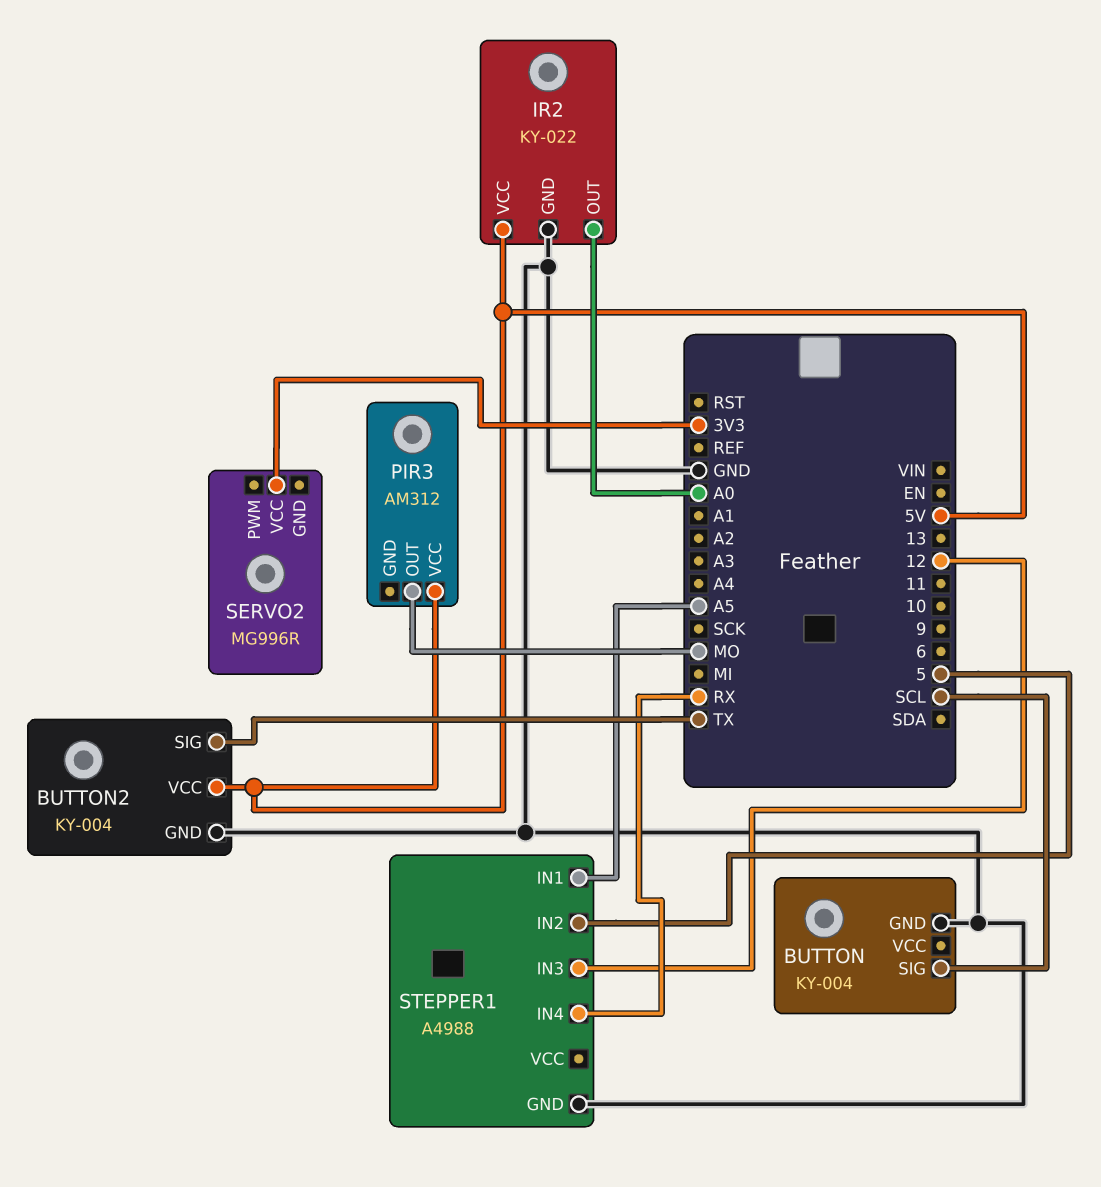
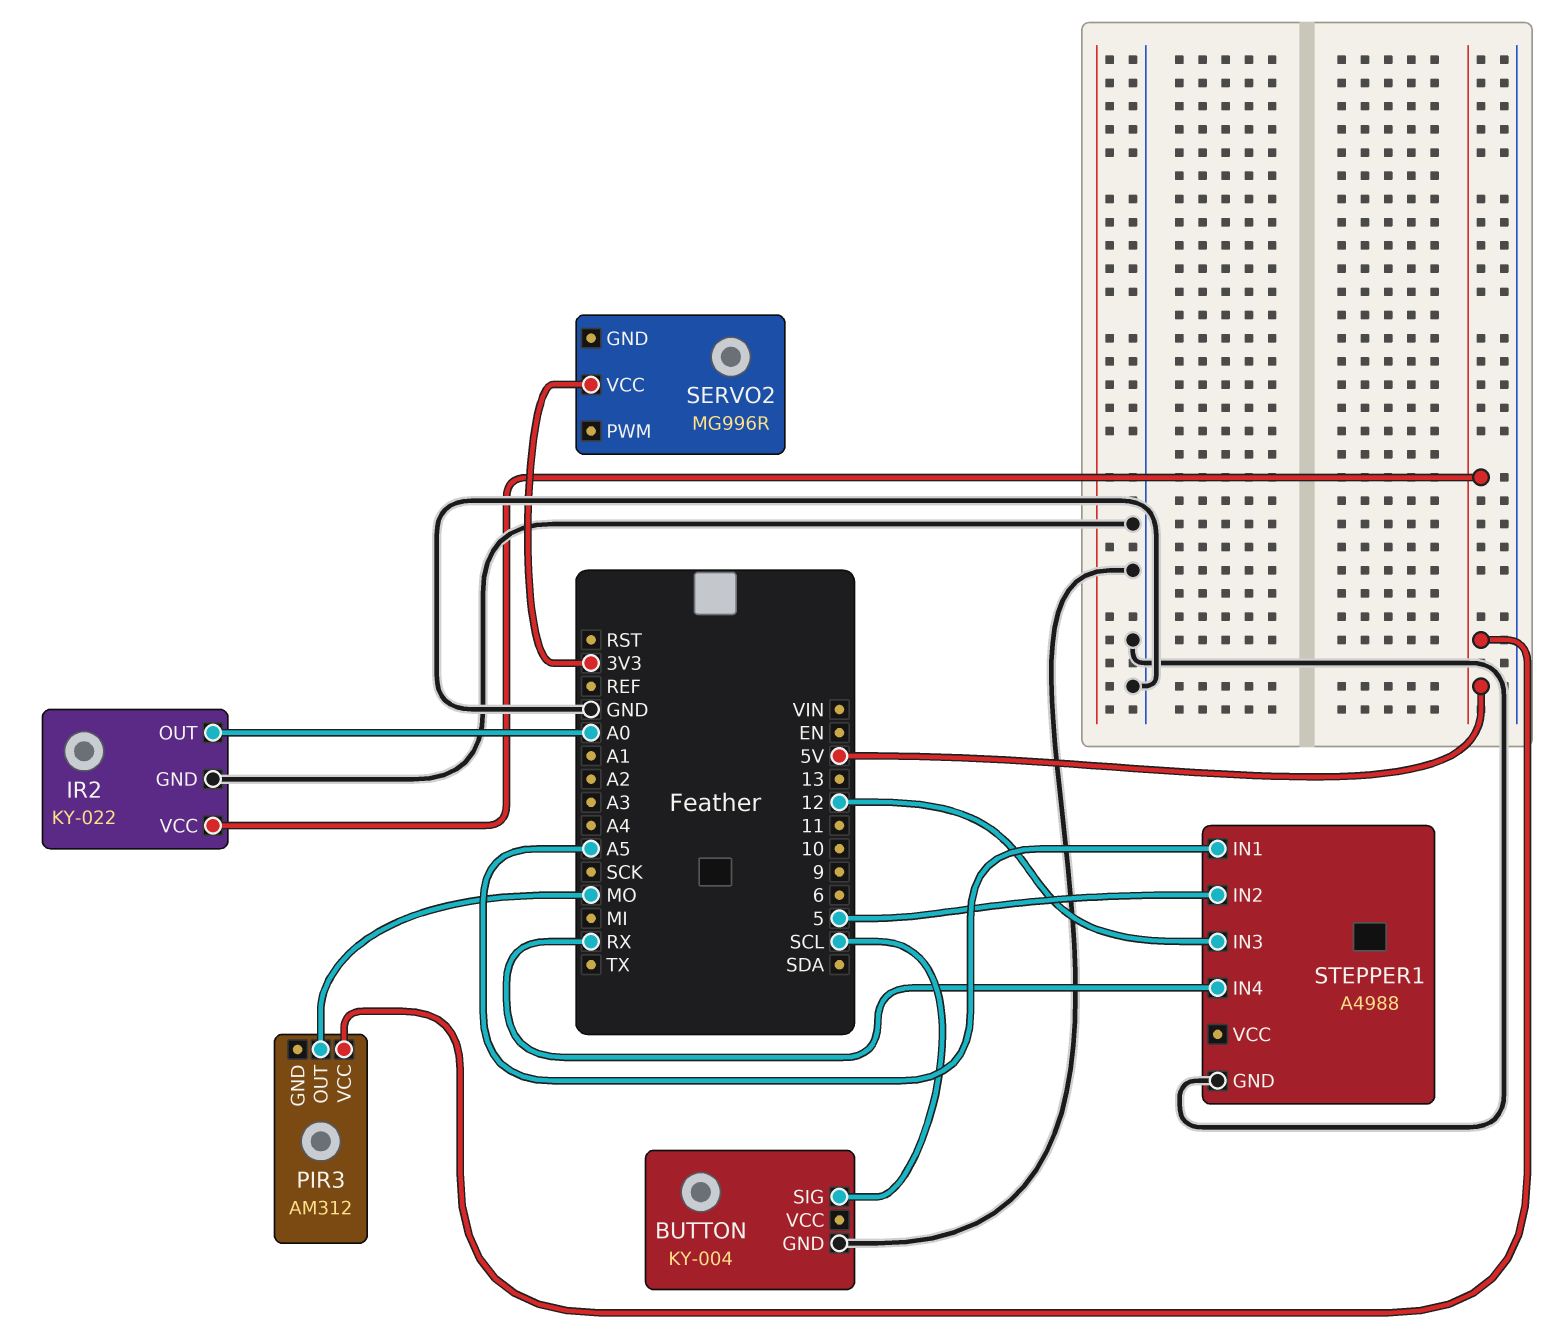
BUTTON2: KY-004 -> none
BUTTON2 pin GND: GND -> none
BUTTON2 pin SIG: TX -> none
BUTTON2 pin VCC: 5V -> none

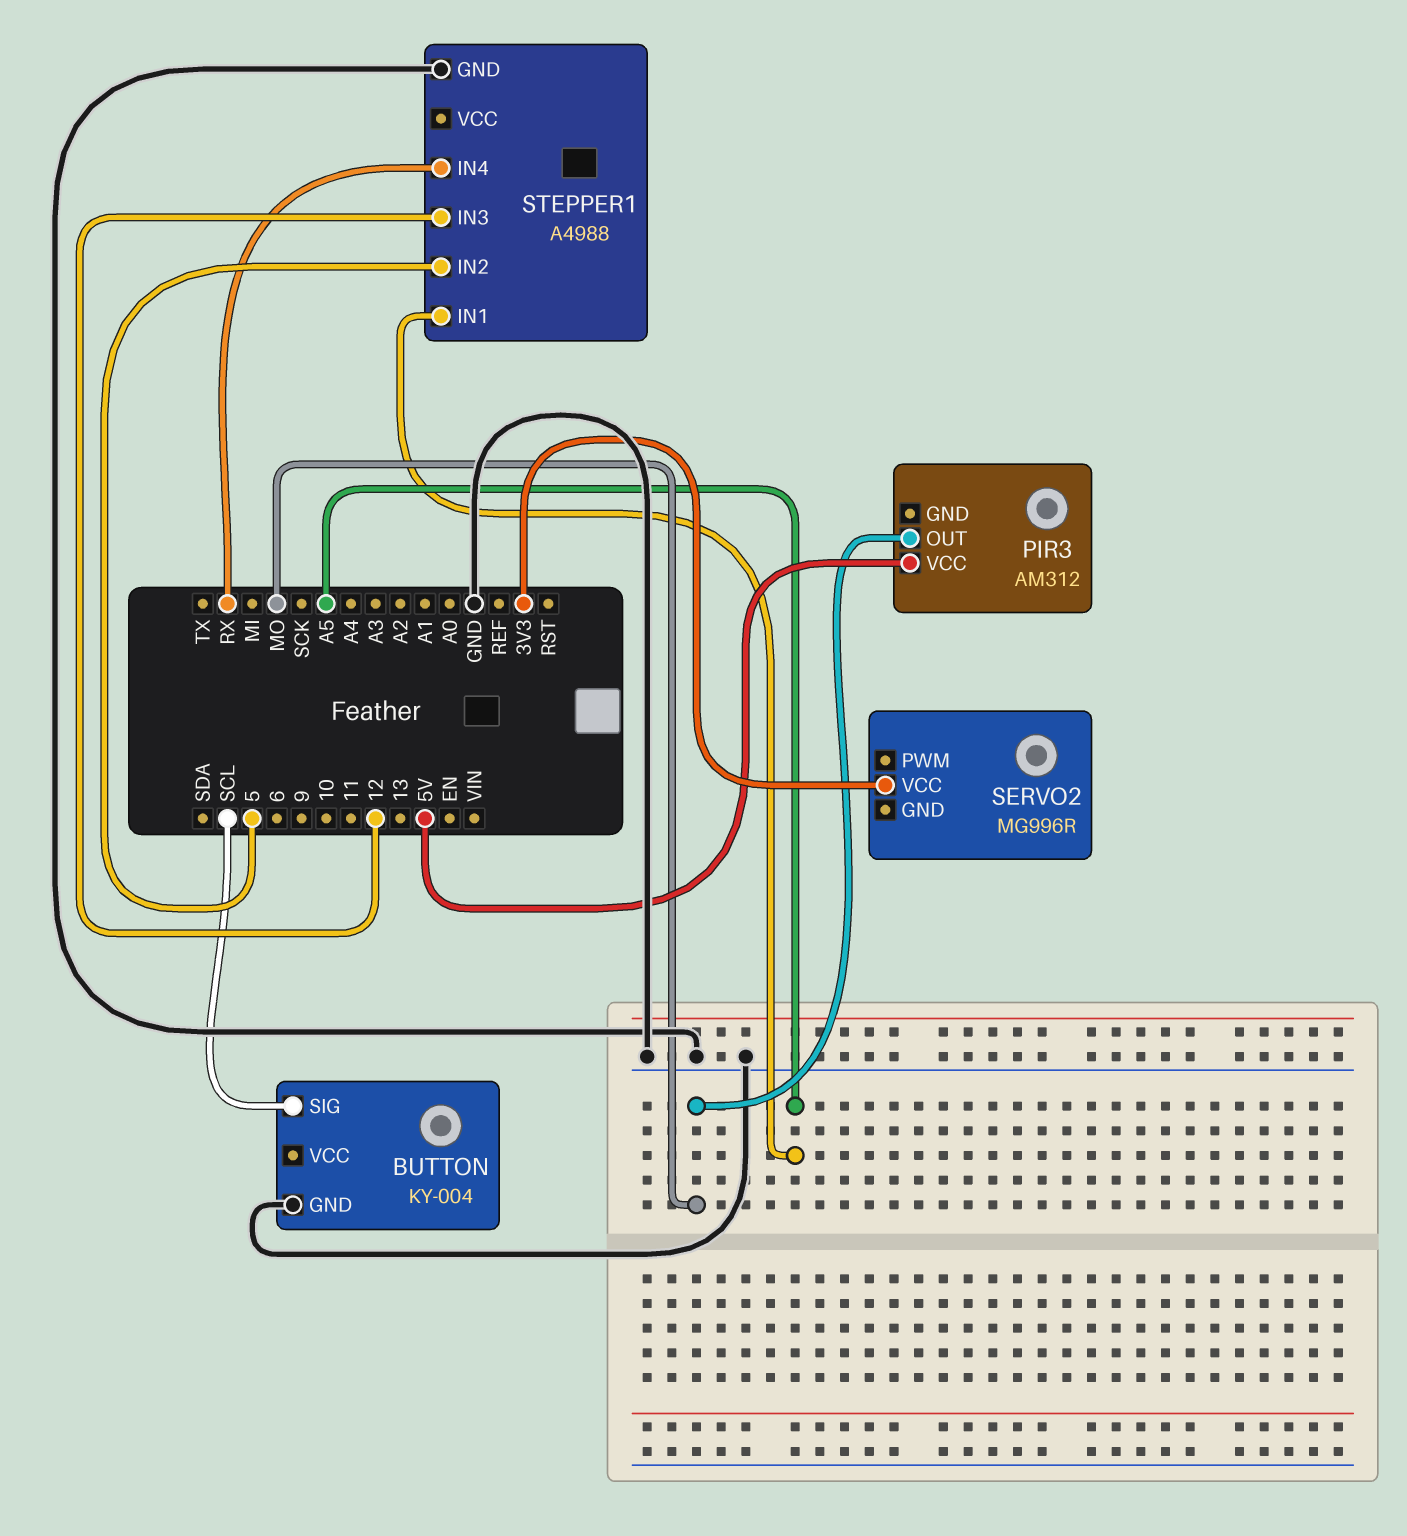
IR2: KY-022 -> none
IR2 pin GND: GND -> none
IR2 pin OUT: A0 -> none
IR2 pin VCC: 5V -> none

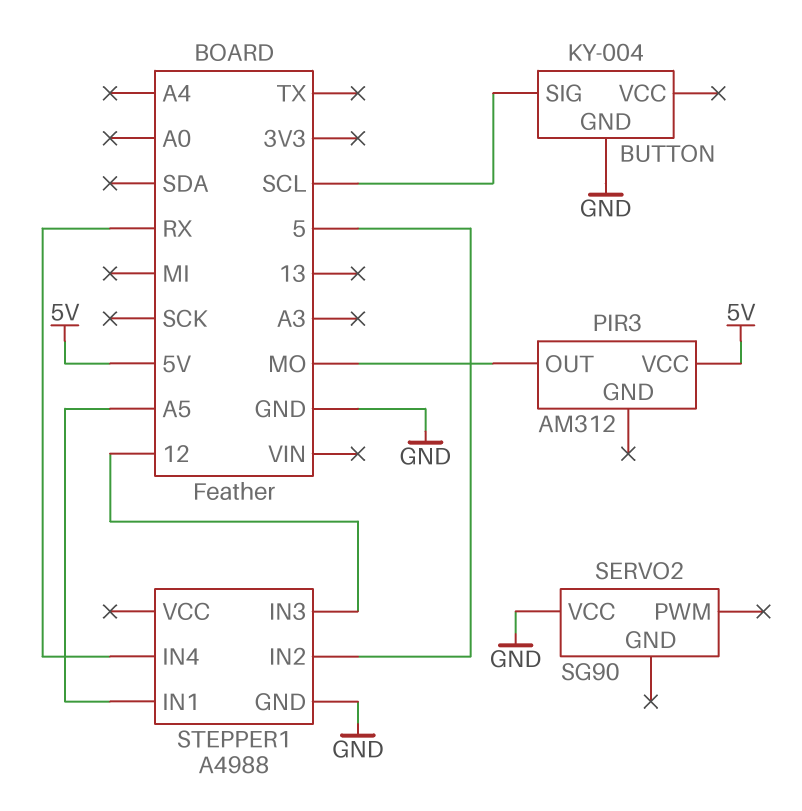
SERVO2: MG996R -> SG90
SERVO2 pin VCC: 3V3 -> GND

